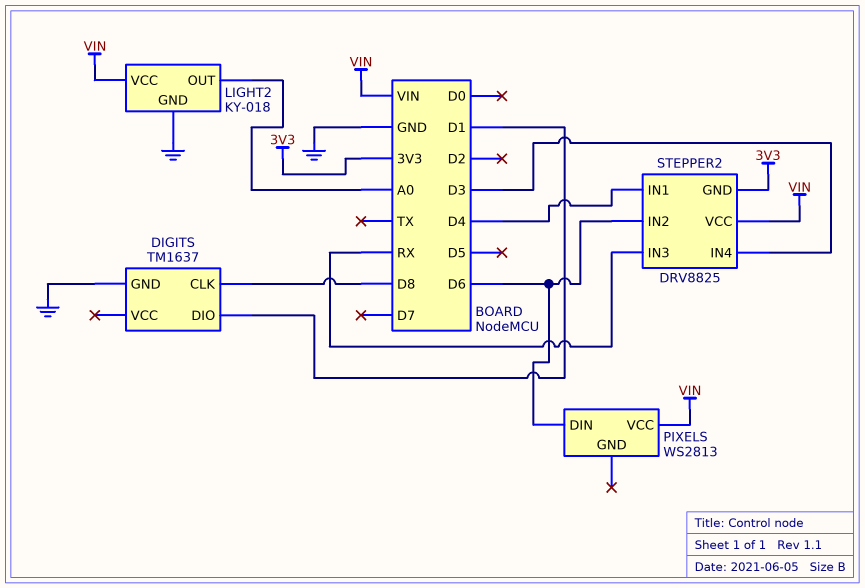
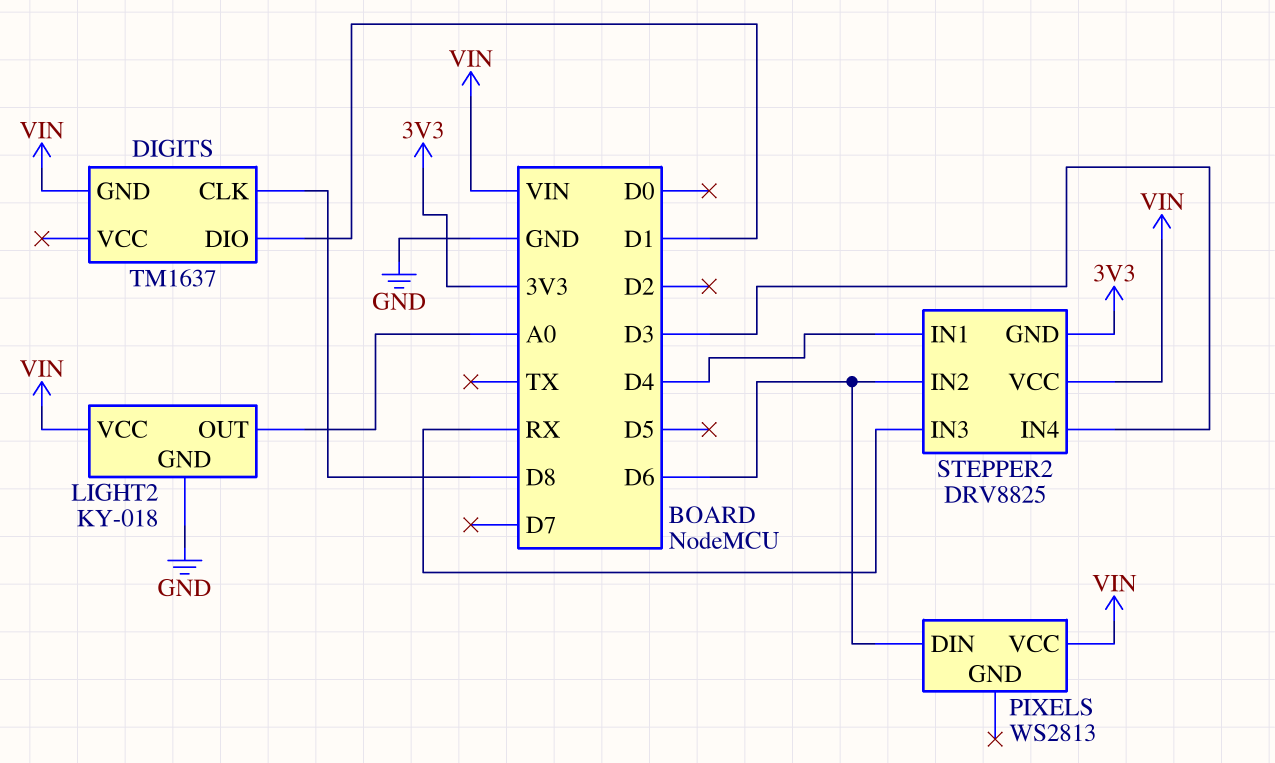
DIGITS pin GND: GND -> VIN

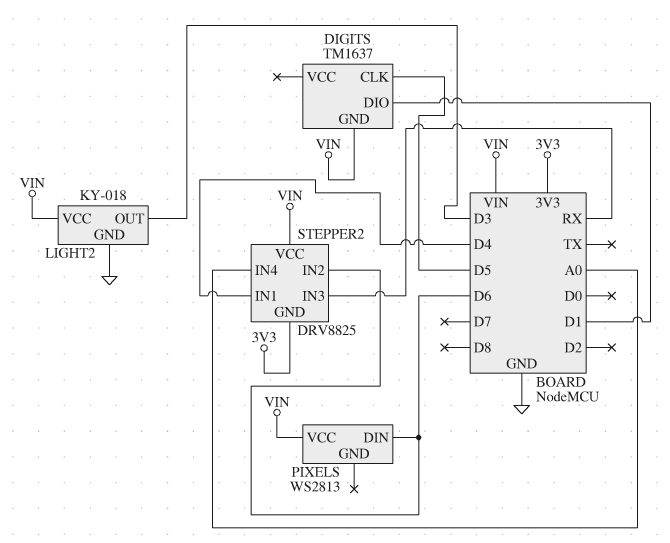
DIGITS pin CLK: D8 -> D5
LIGHT2 pin OUT: A0 -> D3
STEPPER2 pin IN4: D3 -> A0

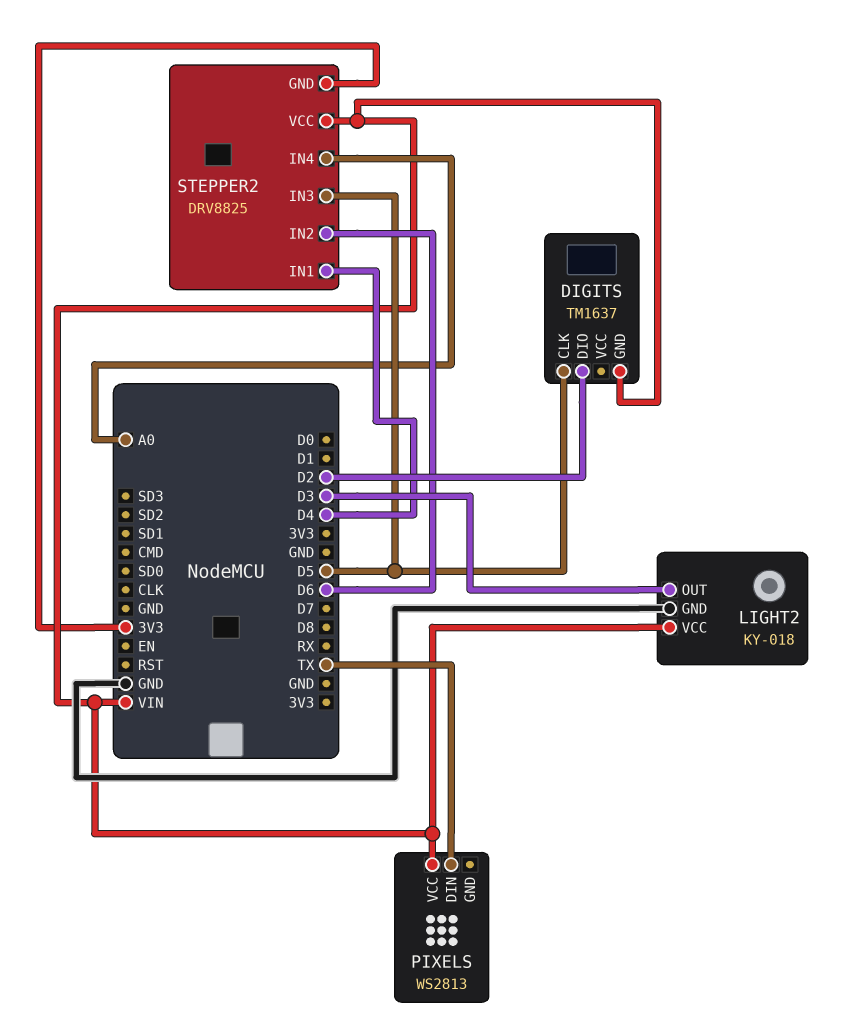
DIGITS pin DIO: D1 -> D2
PIXELS pin DIN: D6 -> TX
STEPPER2 pin IN3: RX -> D5

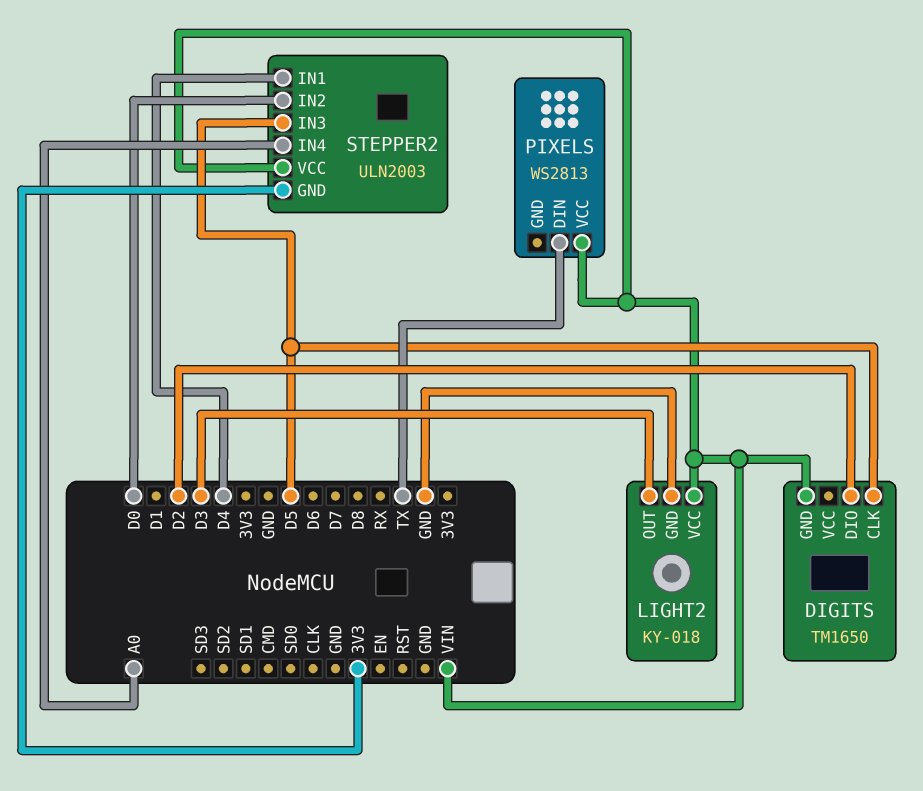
DIGITS: TM1637 -> TM1650
STEPPER2: DRV8825 -> ULN2003
STEPPER2 pin IN2: D6 -> D0

